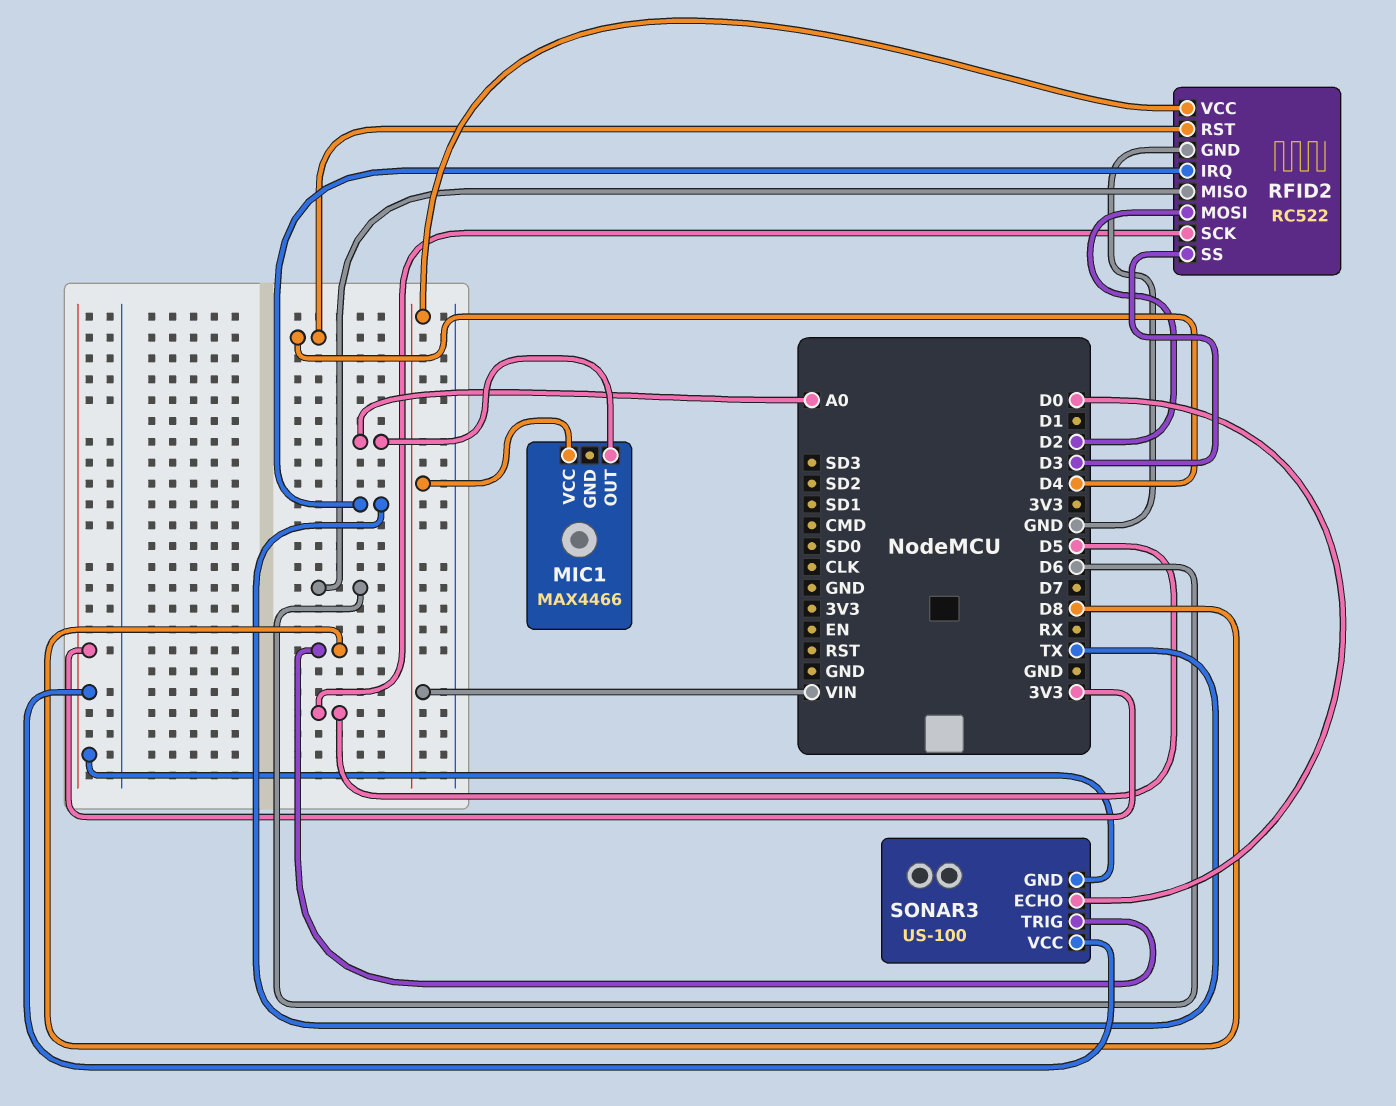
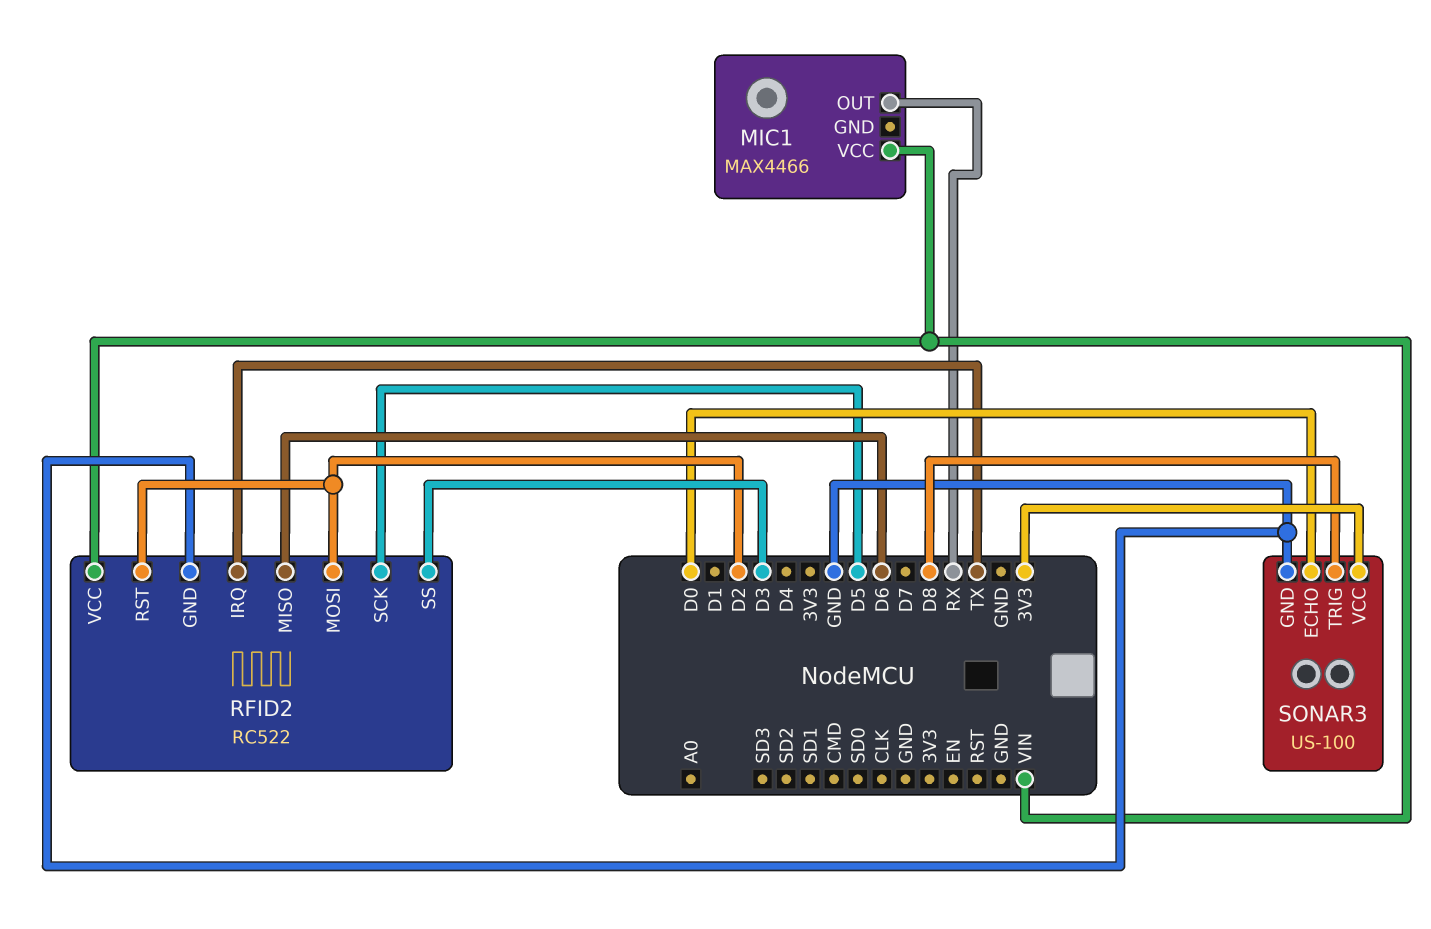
MIC1 pin OUT: A0 -> RX
RFID2 pin RST: D4 -> D2
SONAR3 pin GND: 3V3 -> GND

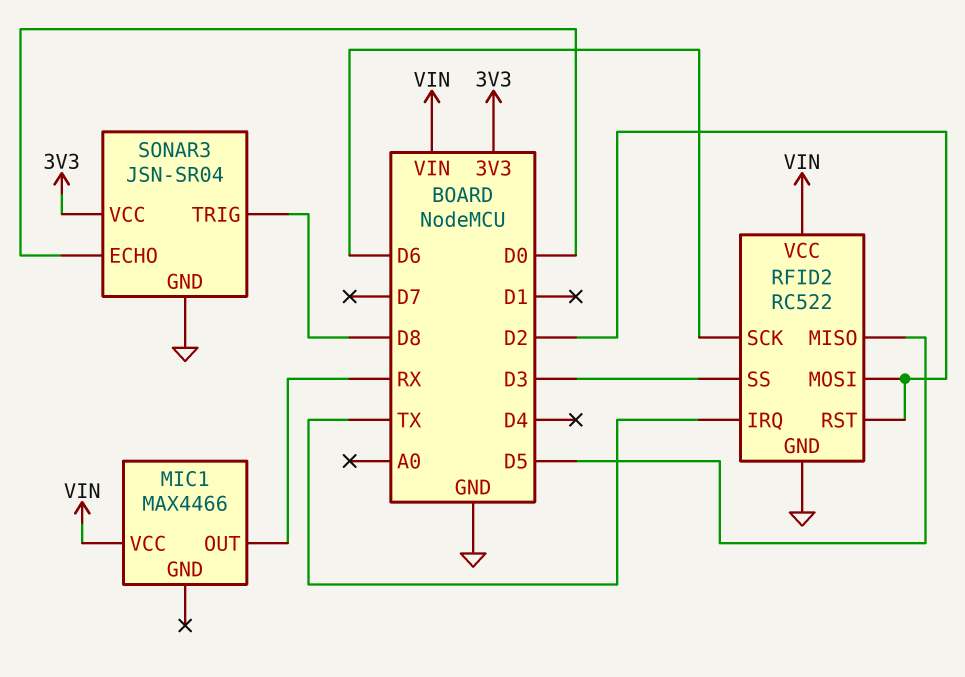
RFID2 pin MISO: D6 -> D5
RFID2 pin SCK: D5 -> D6
SONAR3: US-100 -> JSN-SR04

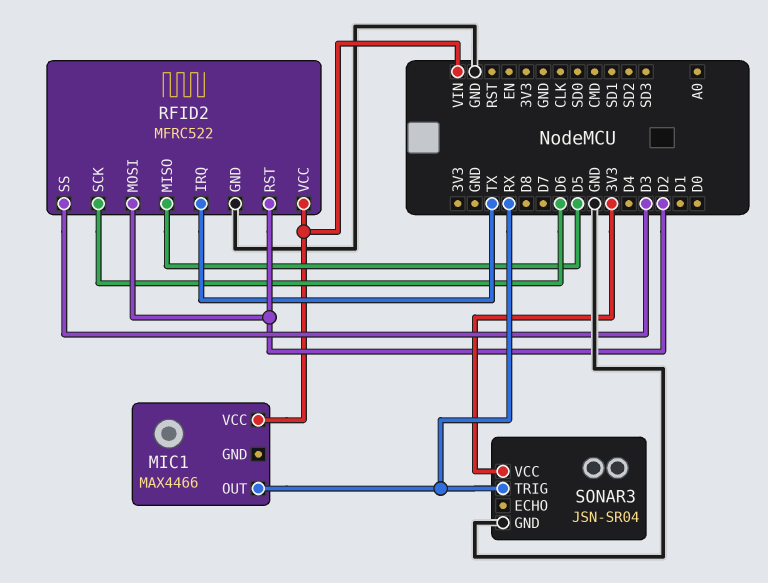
RFID2: RC522 -> MFRC522
SONAR3 pin ECHO: D0 -> none
SONAR3 pin TRIG: D8 -> RX

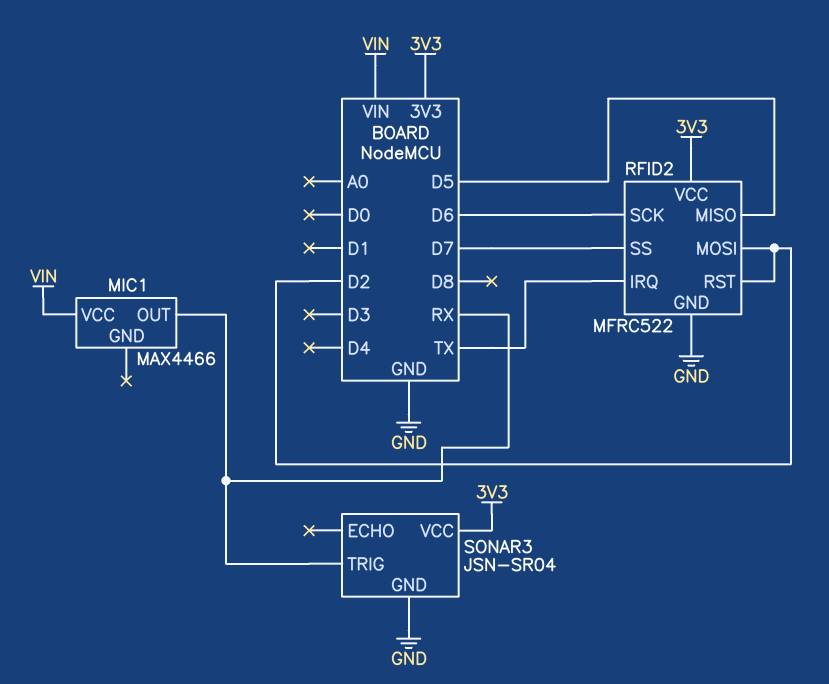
RFID2 pin SS: D3 -> D7
RFID2 pin VCC: VIN -> 3V3

